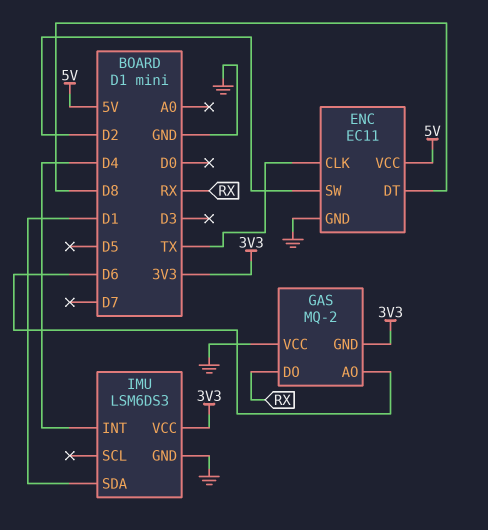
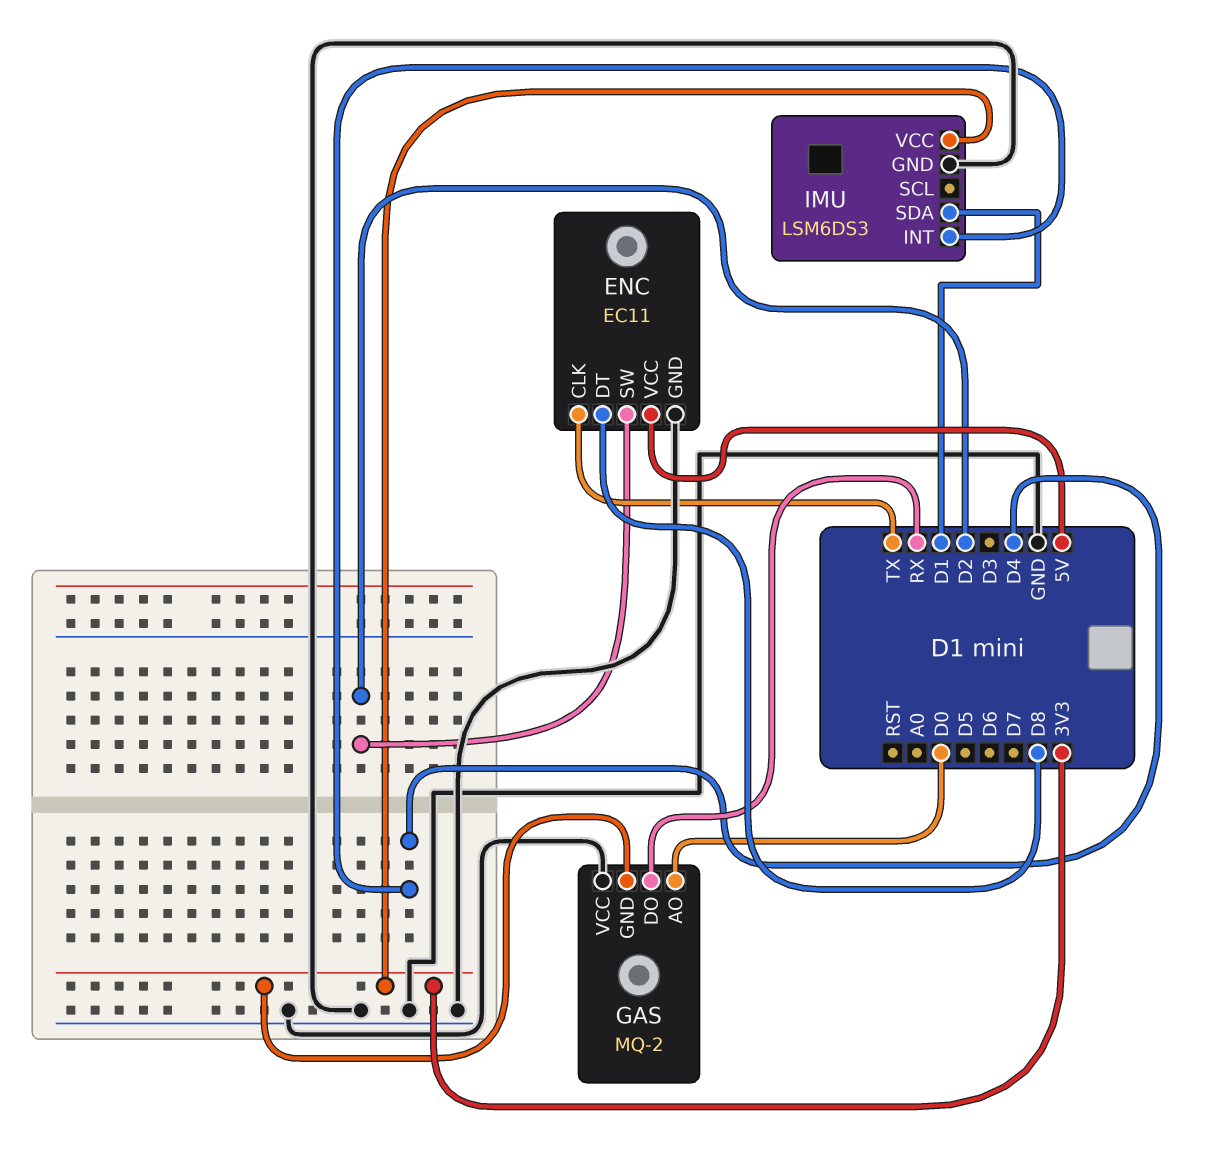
GAS pin AO: D6 -> D0

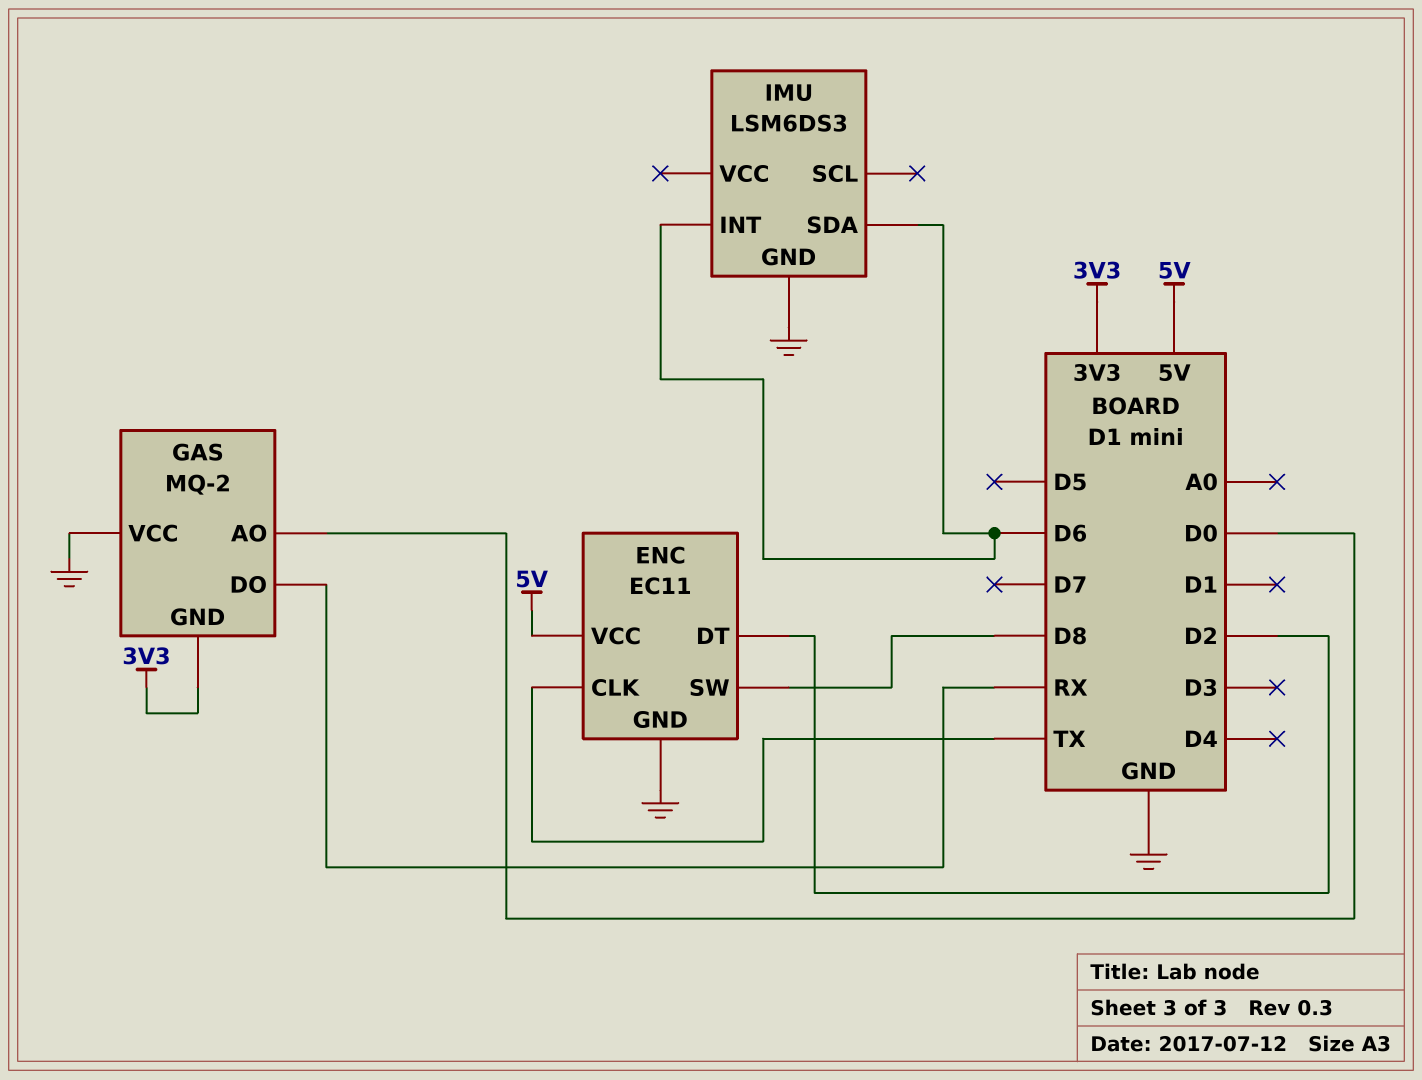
ENC pin DT: D8 -> D2
ENC pin SW: D2 -> D8
IMU pin INT: D4 -> D6
IMU pin SDA: D1 -> D6
IMU pin VCC: 3V3 -> none

